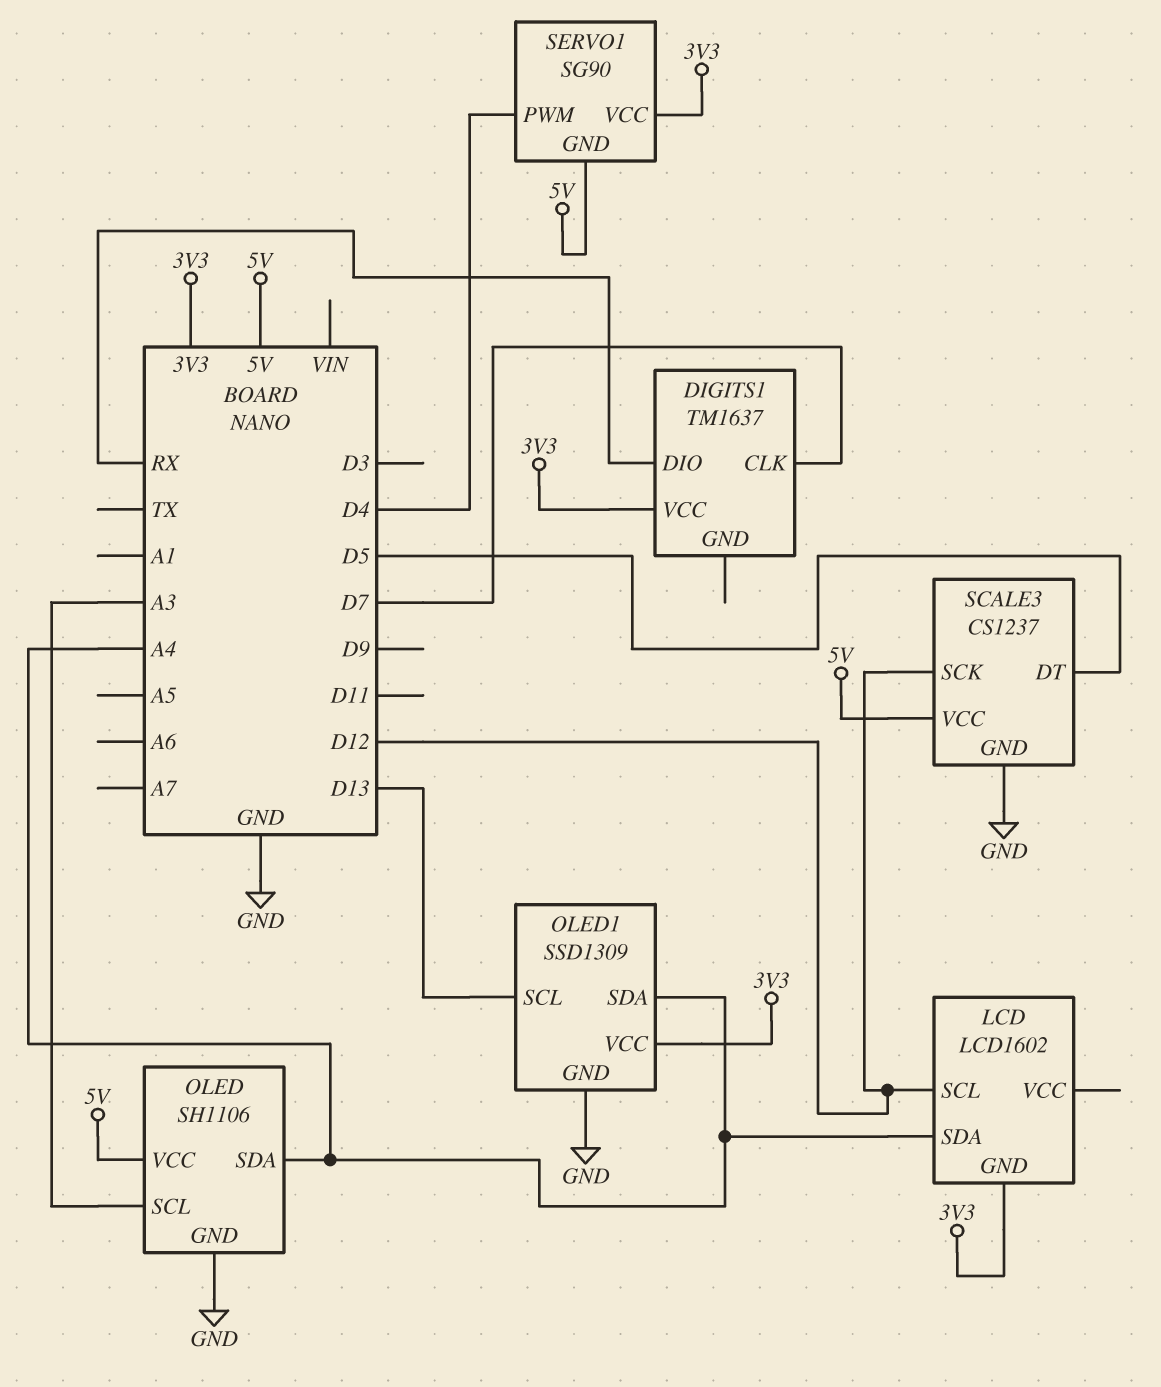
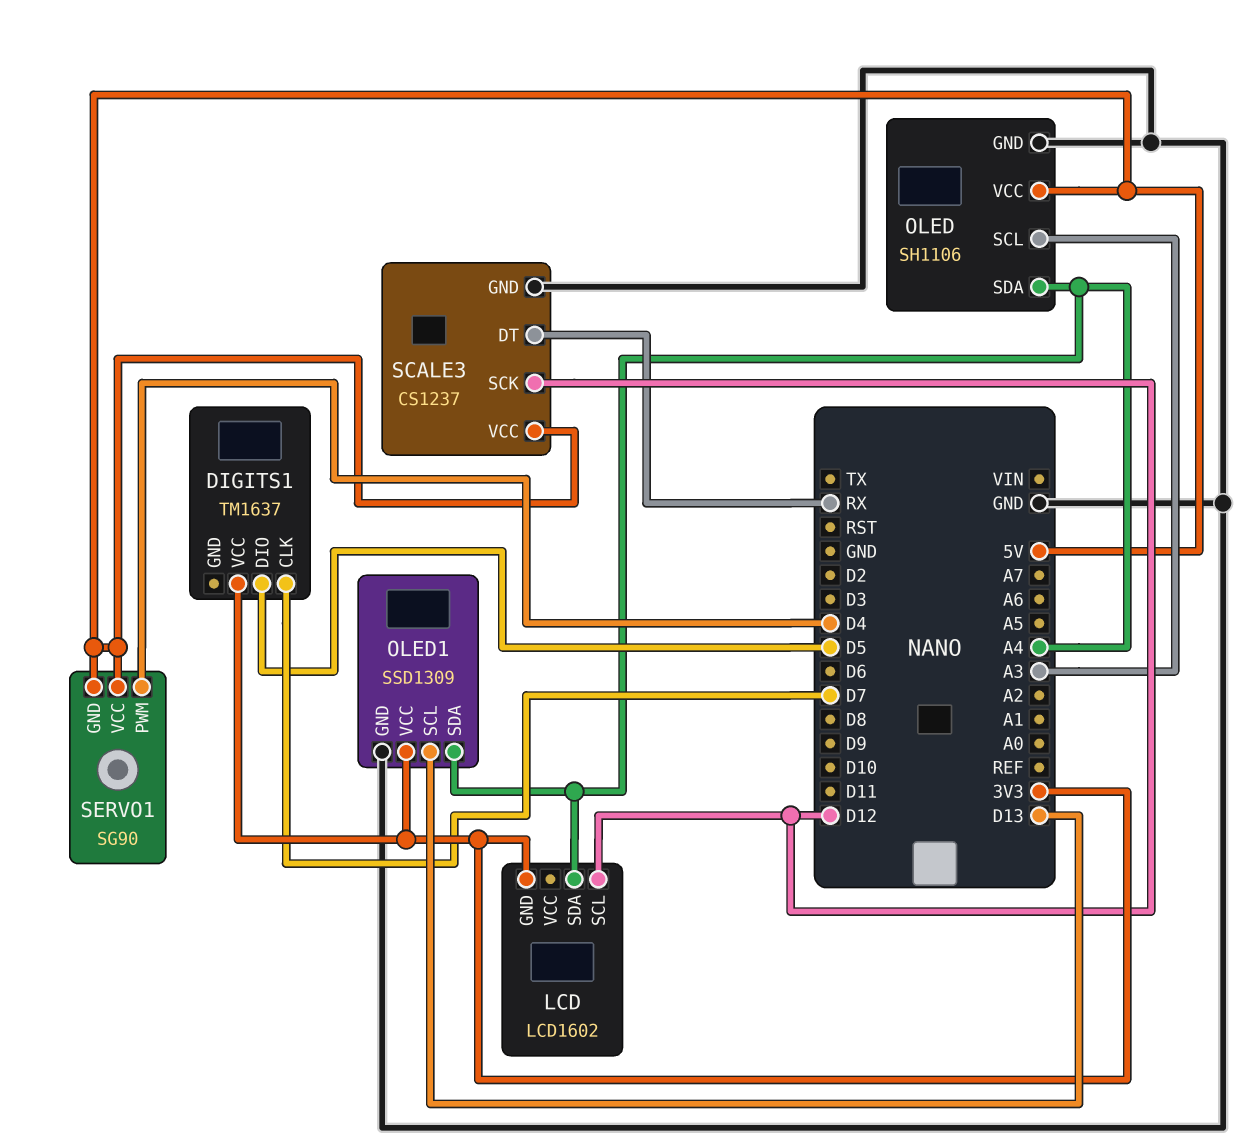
DIGITS1 pin DIO: RX -> D5
SCALE3 pin DT: D5 -> RX
SERVO1 pin VCC: 3V3 -> 5V

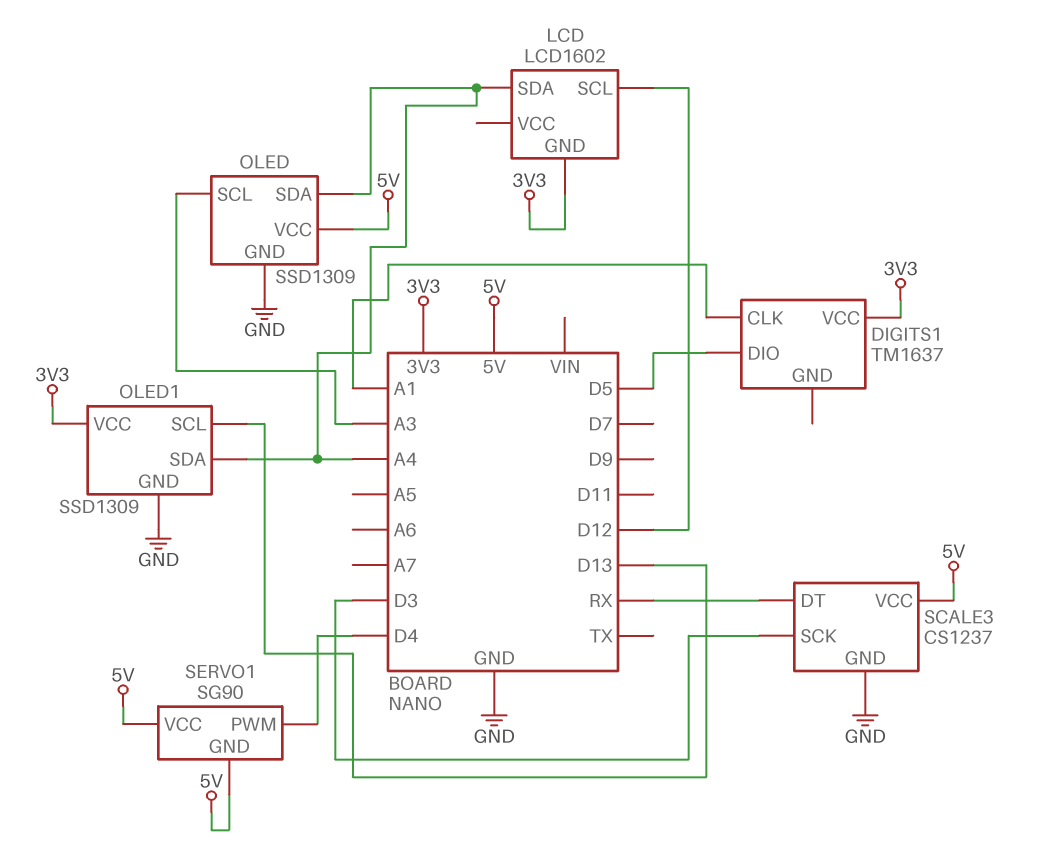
DIGITS1 pin CLK: D7 -> A1
OLED: SH1106 -> SSD1309
SCALE3 pin SCK: D12 -> D3

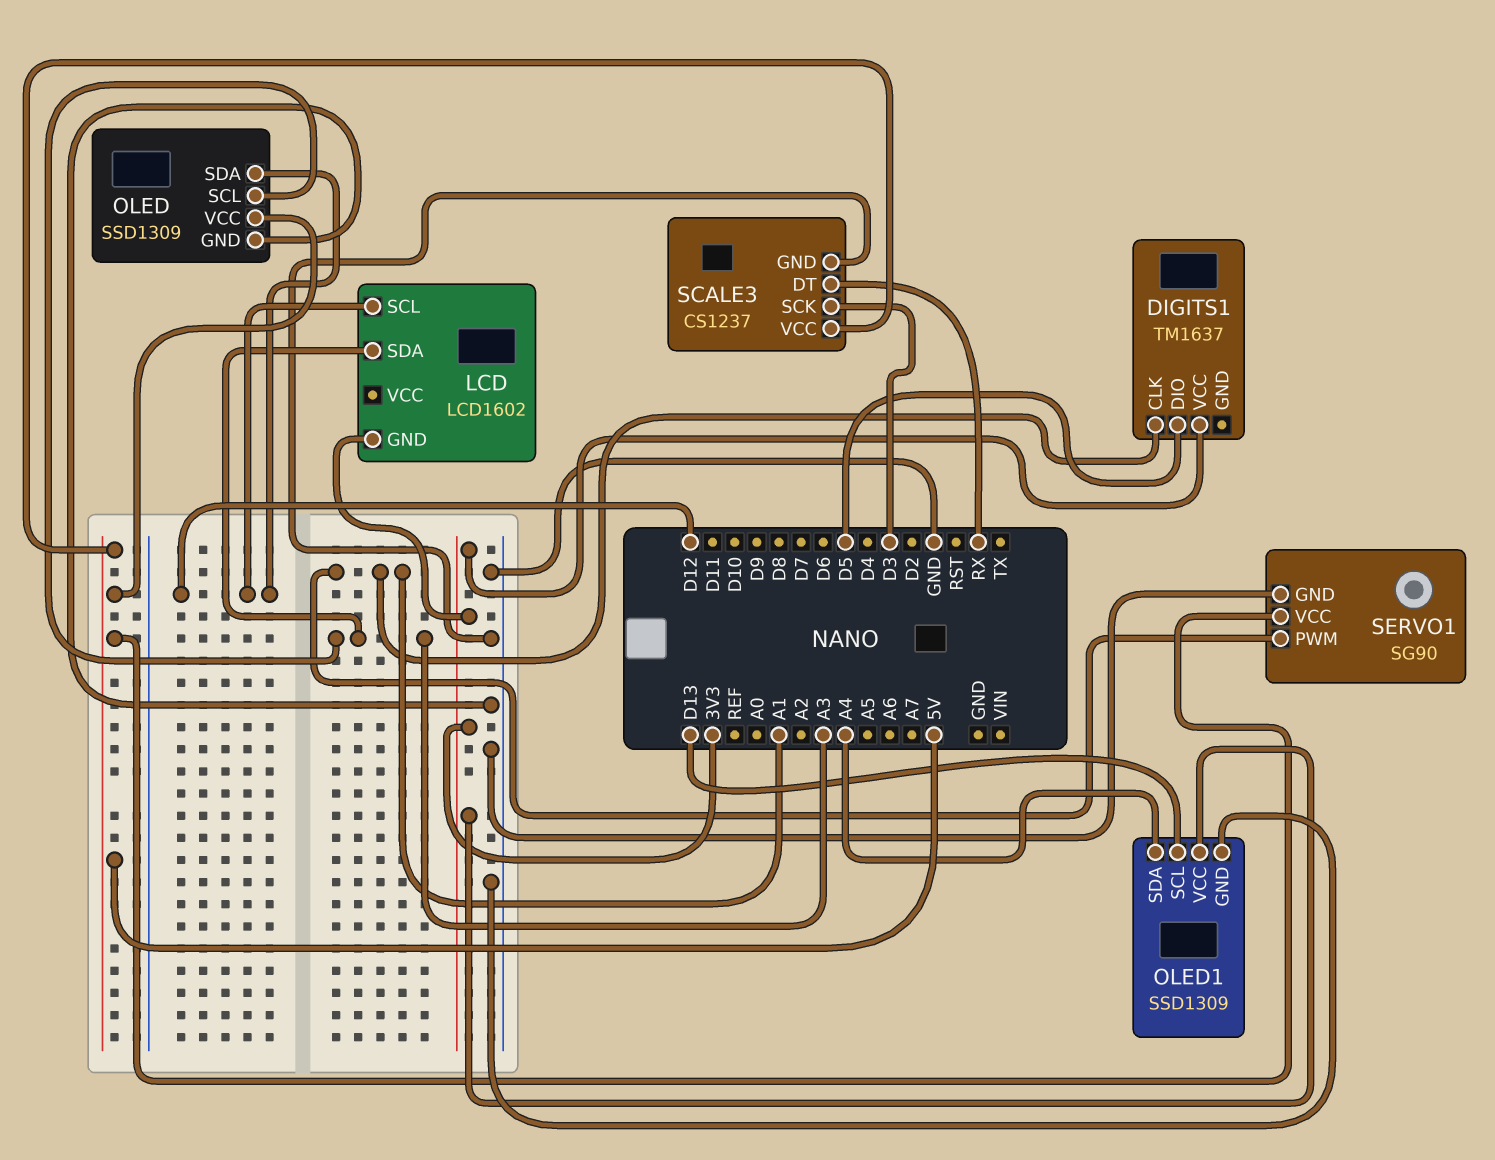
LCD pin SDA: A4 -> A3
OLED pin SDA: A4 -> D12
SERVO1 pin GND: 5V -> GND
SERVO1 pin PWM: D4 -> A1

